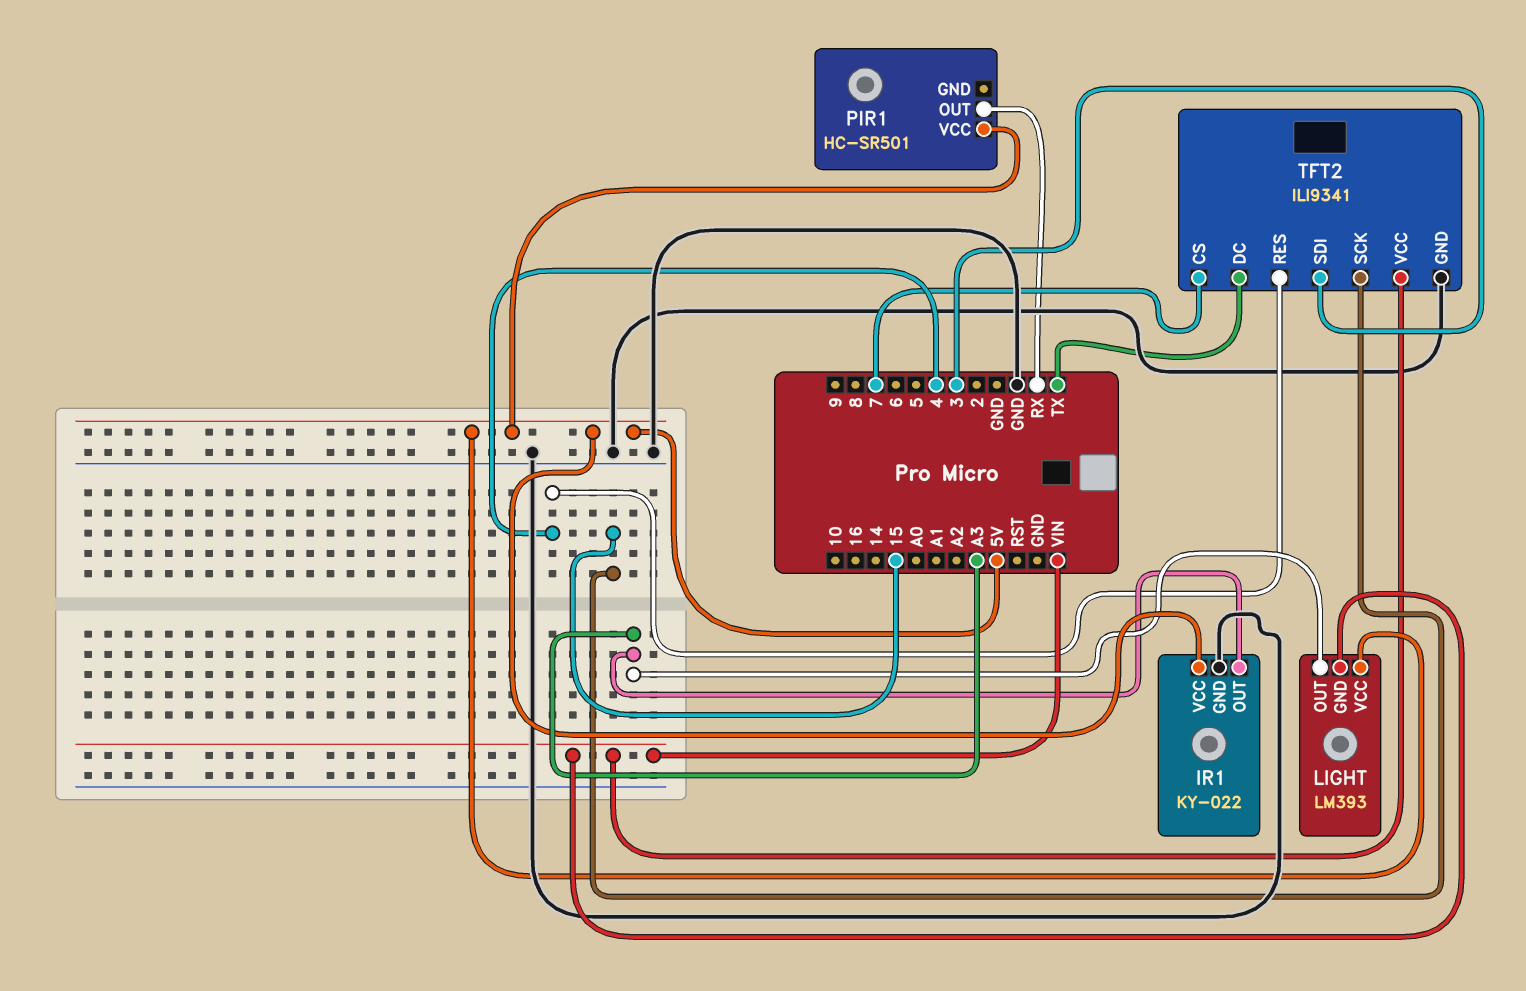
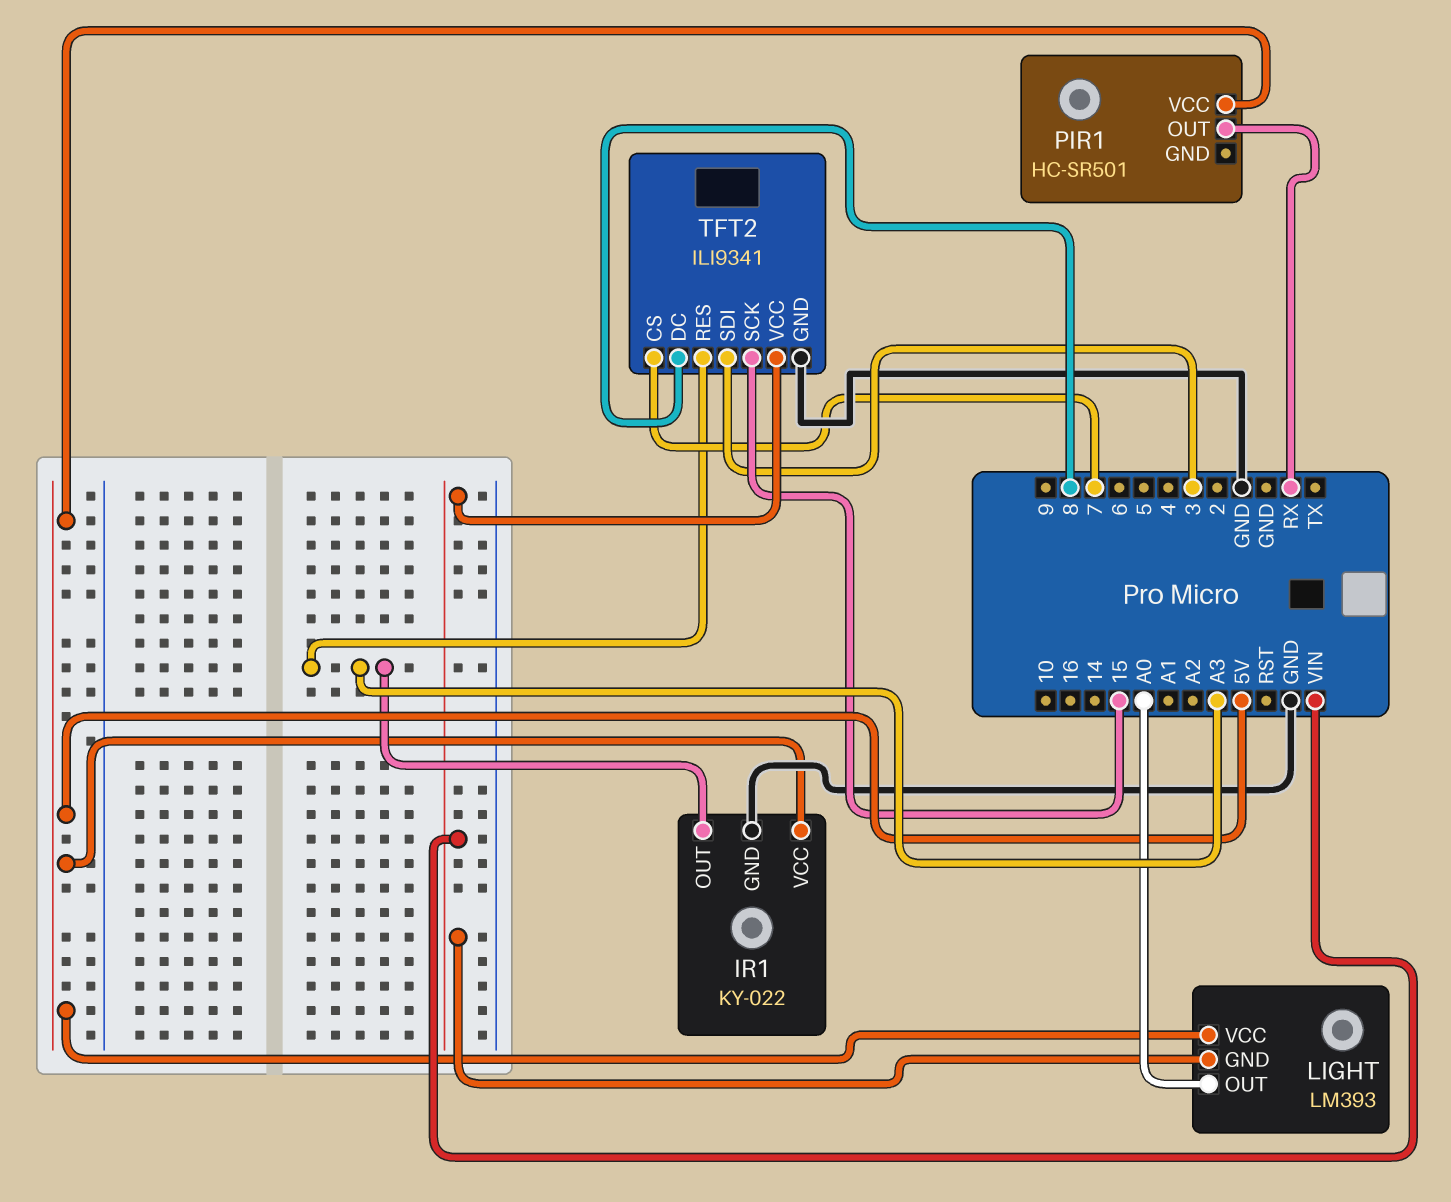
LIGHT pin OUT: A3 -> A0
TFT2 pin DC: TX -> 8
TFT2 pin RES: 4 -> A3

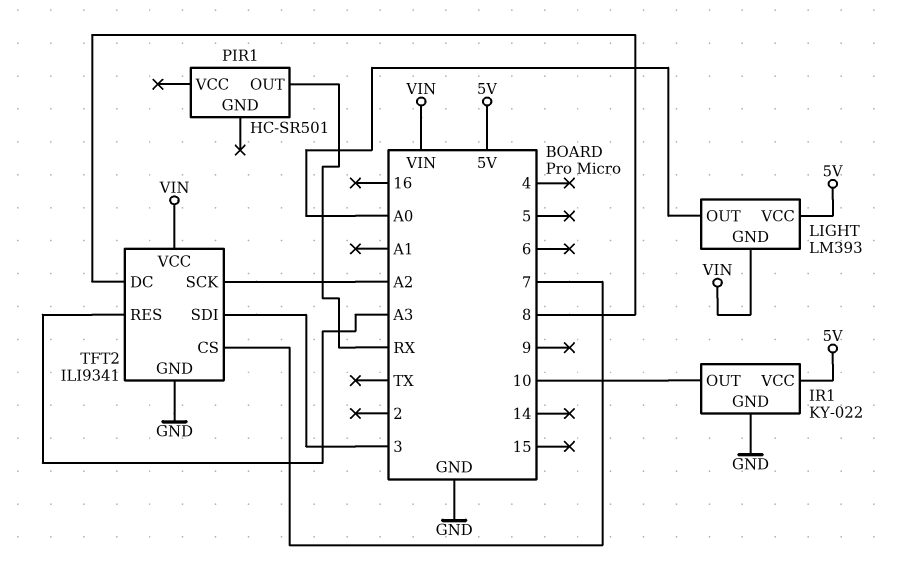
IR1 pin OUT: A3 -> 10
PIR1 pin VCC: 5V -> none
TFT2 pin SCK: 15 -> A2

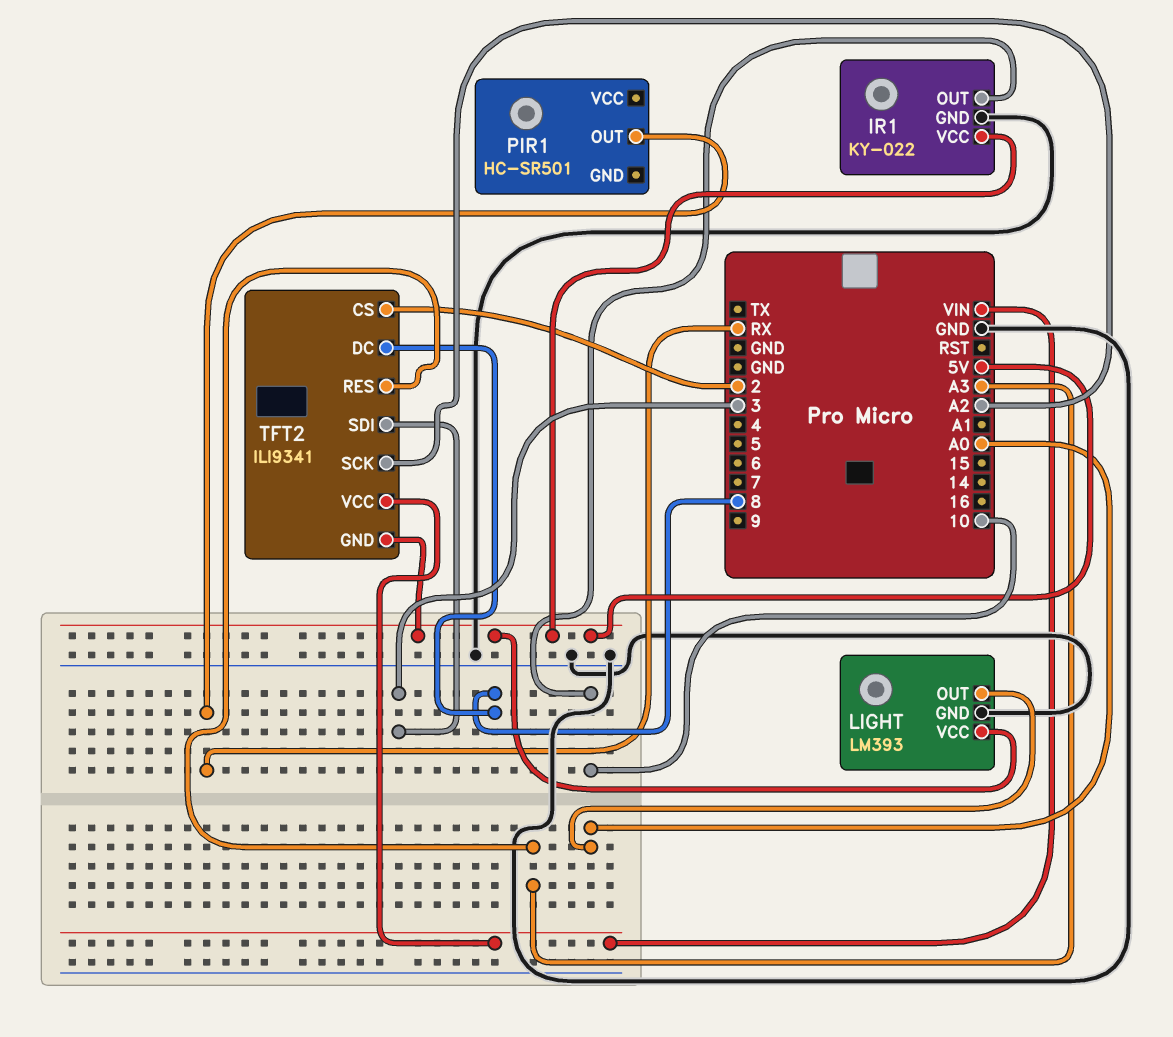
LIGHT pin GND: VIN -> GND
TFT2 pin CS: 7 -> 2
TFT2 pin GND: GND -> 5V

